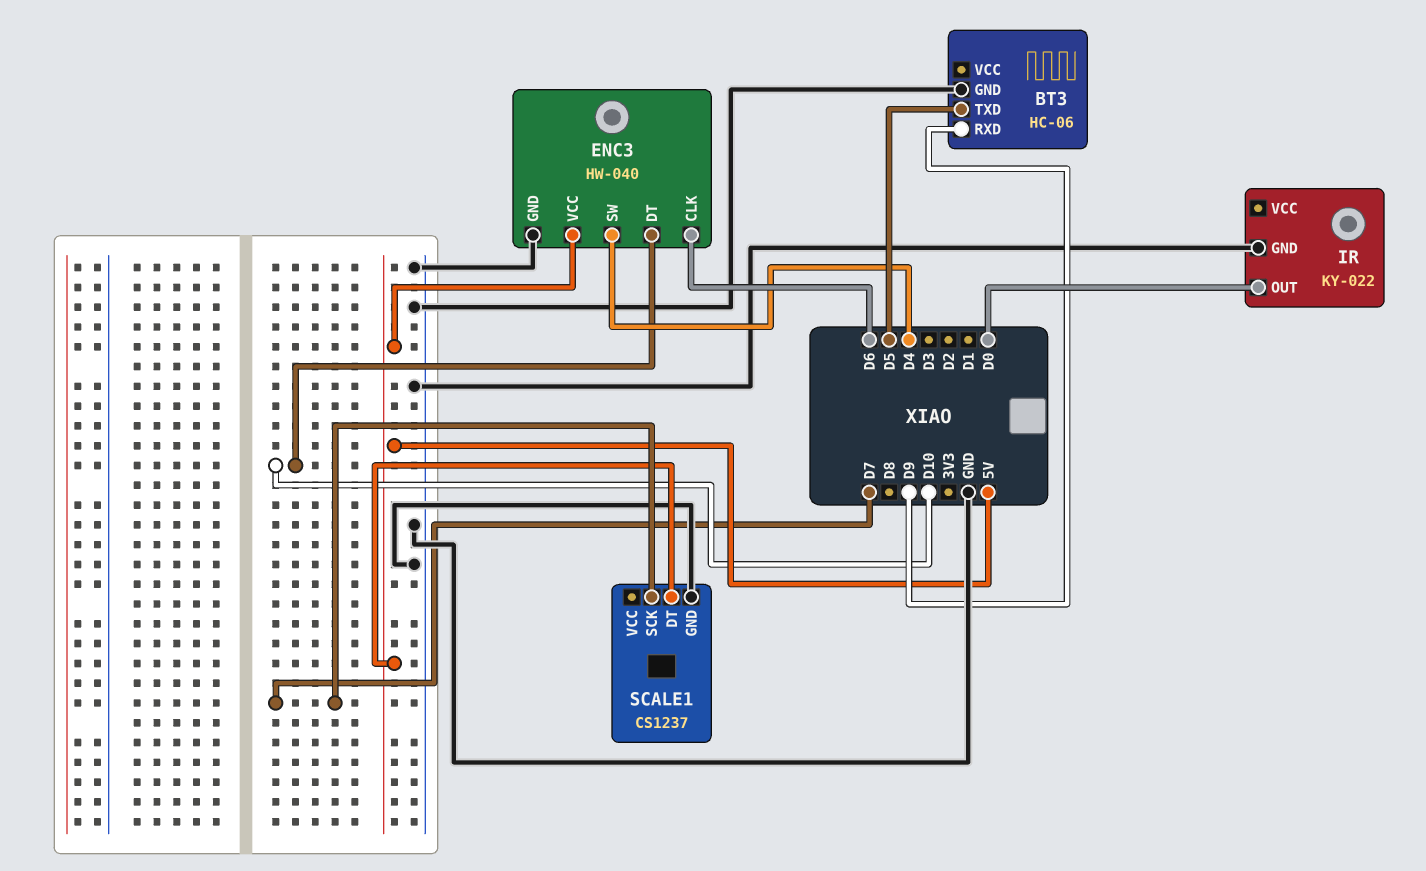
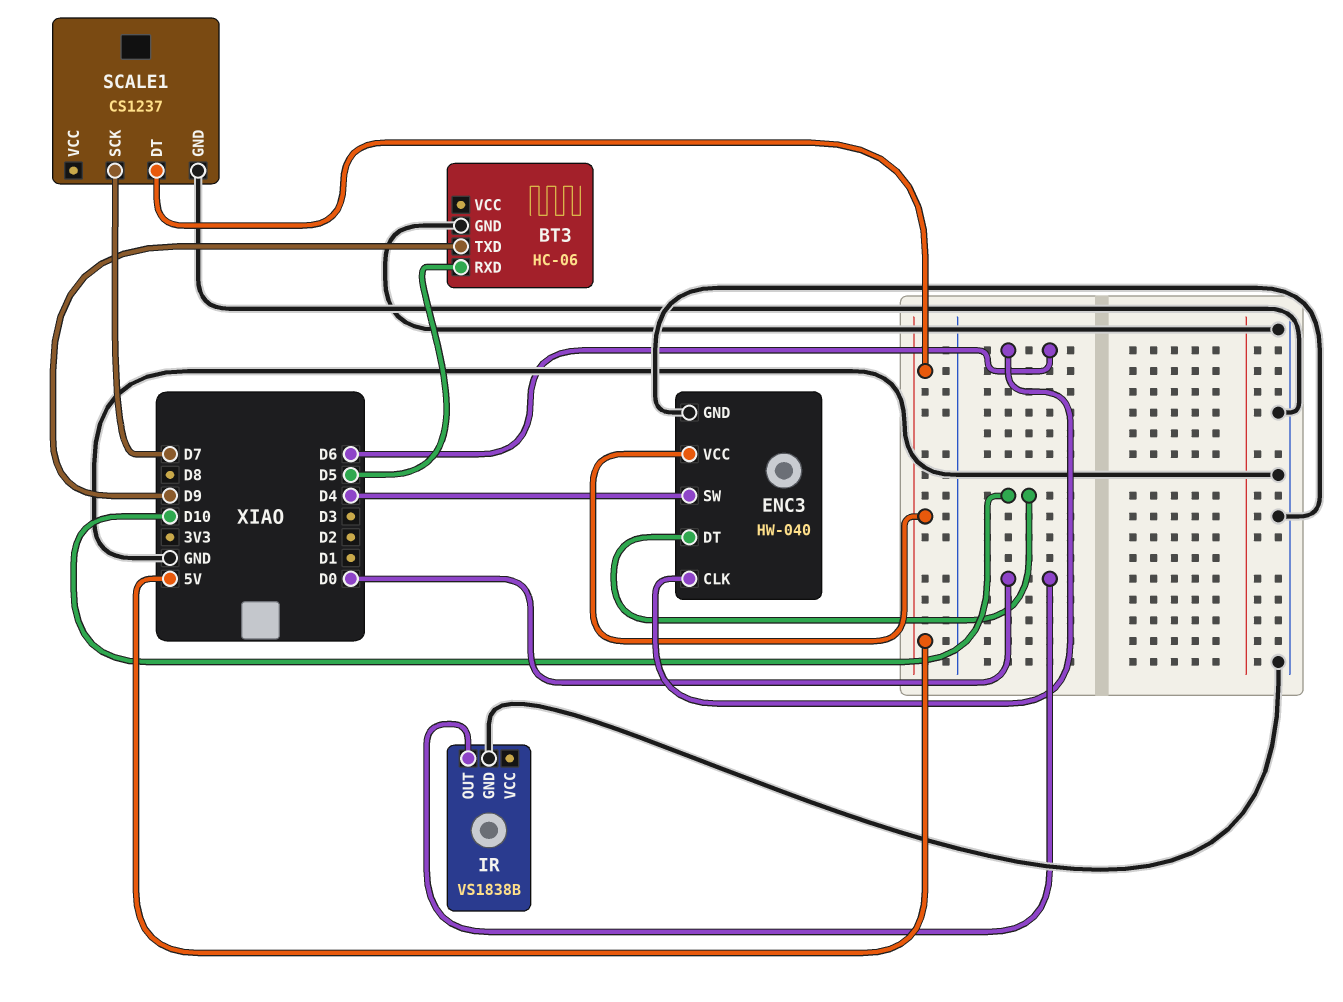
BT3 pin RXD: D9 -> D5
BT3 pin TXD: D5 -> D9
IR: KY-022 -> VS1838B

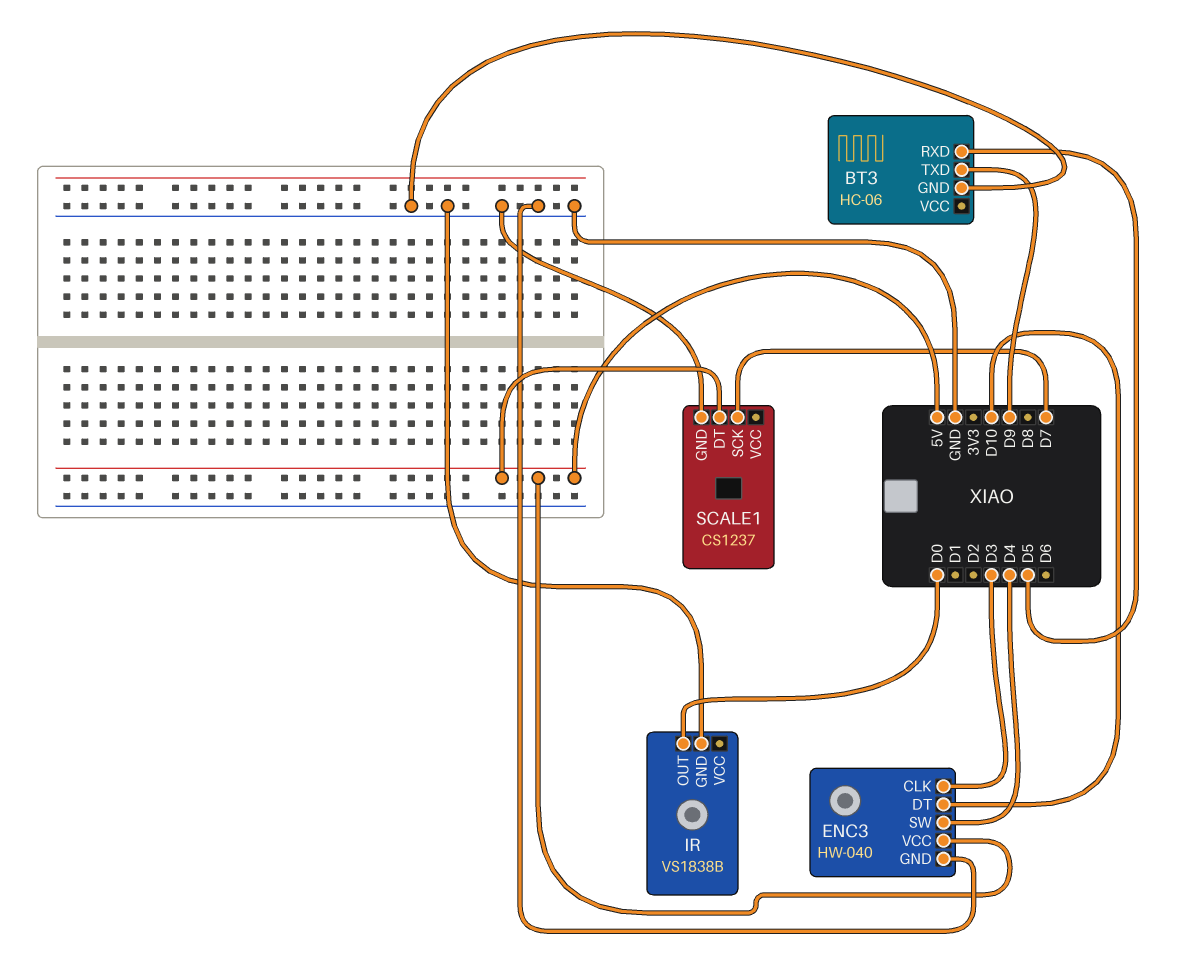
ENC3 pin CLK: D6 -> D3

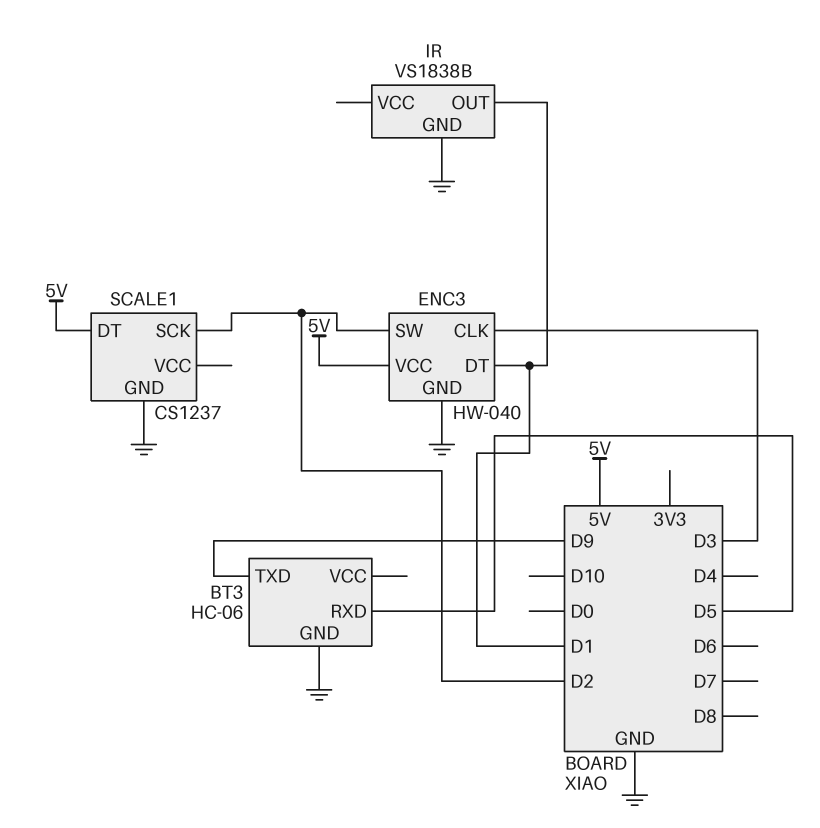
ENC3 pin DT: D10 -> D1
ENC3 pin SW: D4 -> D2
IR pin OUT: D0 -> D1
SCALE1 pin SCK: D7 -> D2

